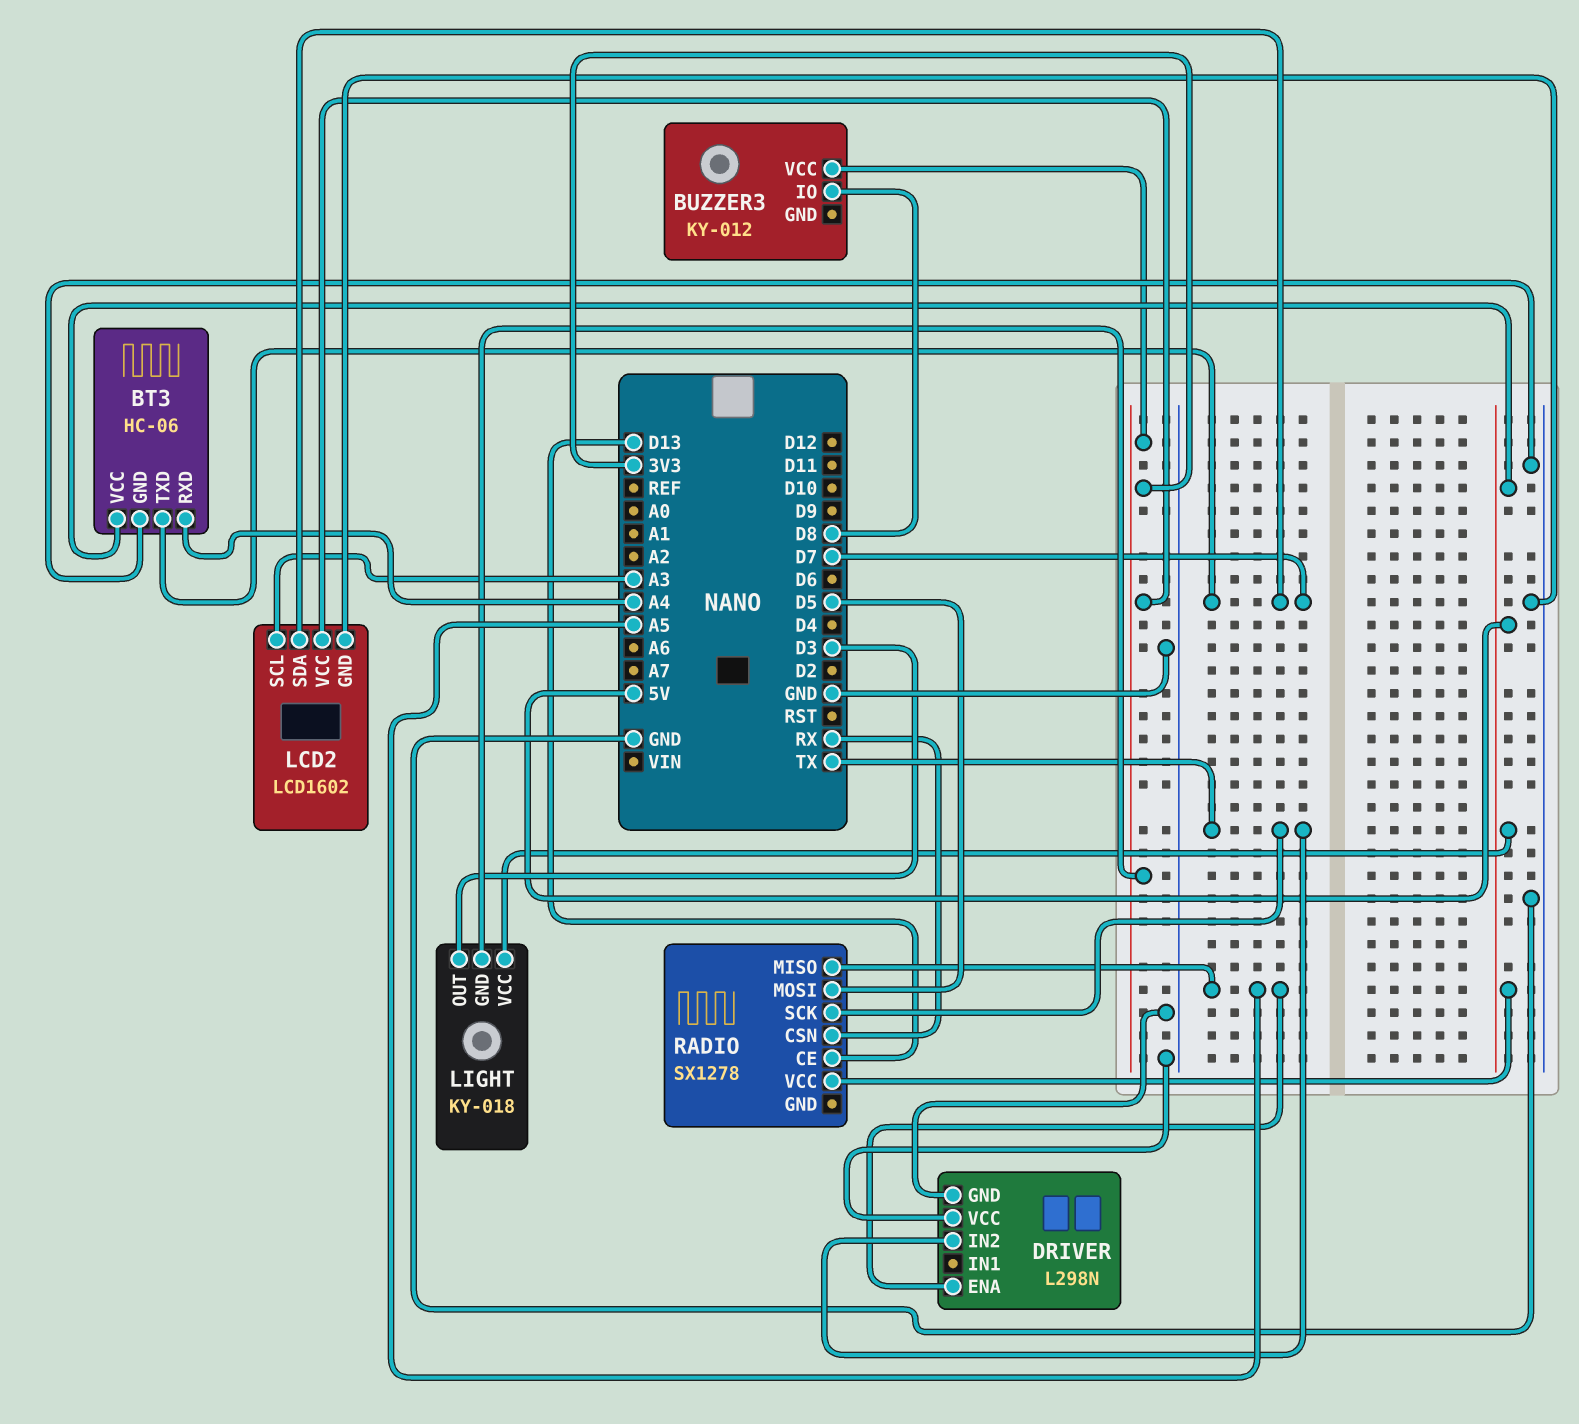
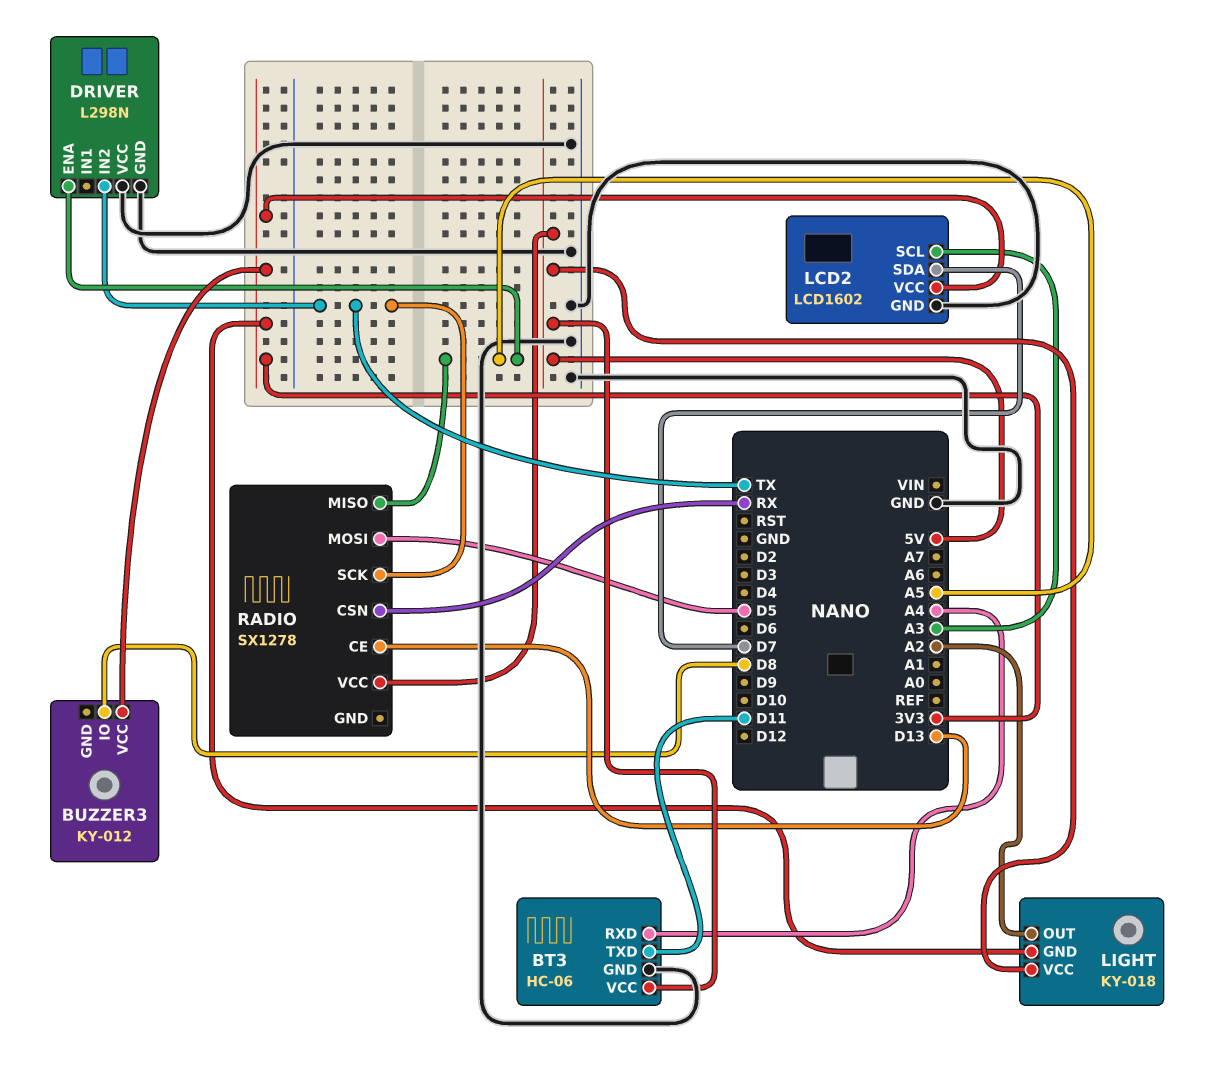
BT3 pin TXD: D7 -> D11
LIGHT pin OUT: D3 -> A2

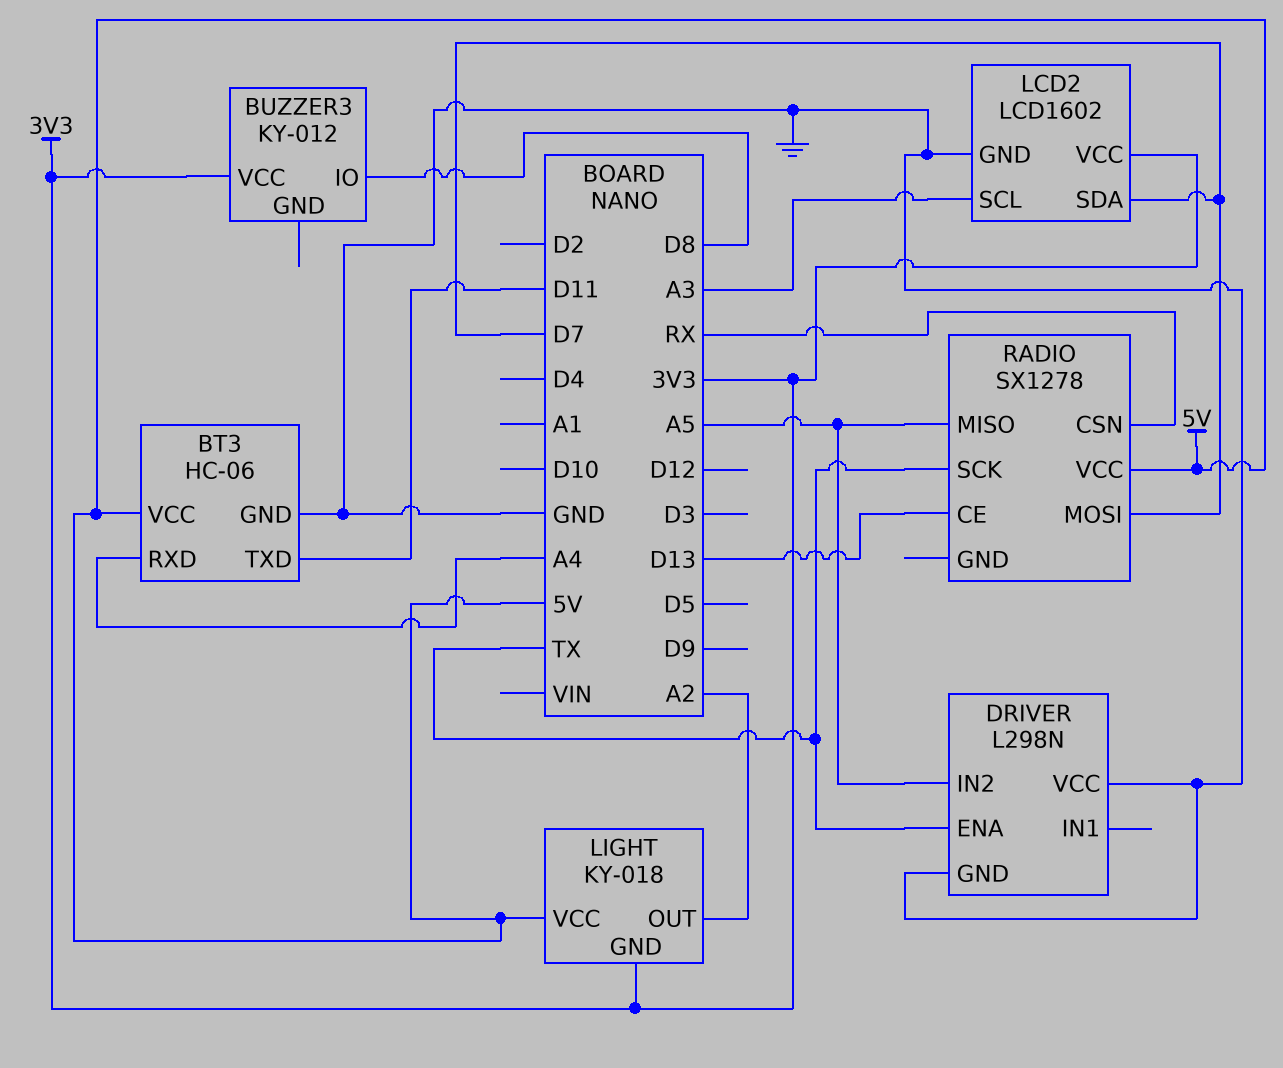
DRIVER pin ENA: A5 -> TX
DRIVER pin IN2: TX -> A5
RADIO pin MOSI: D5 -> D7

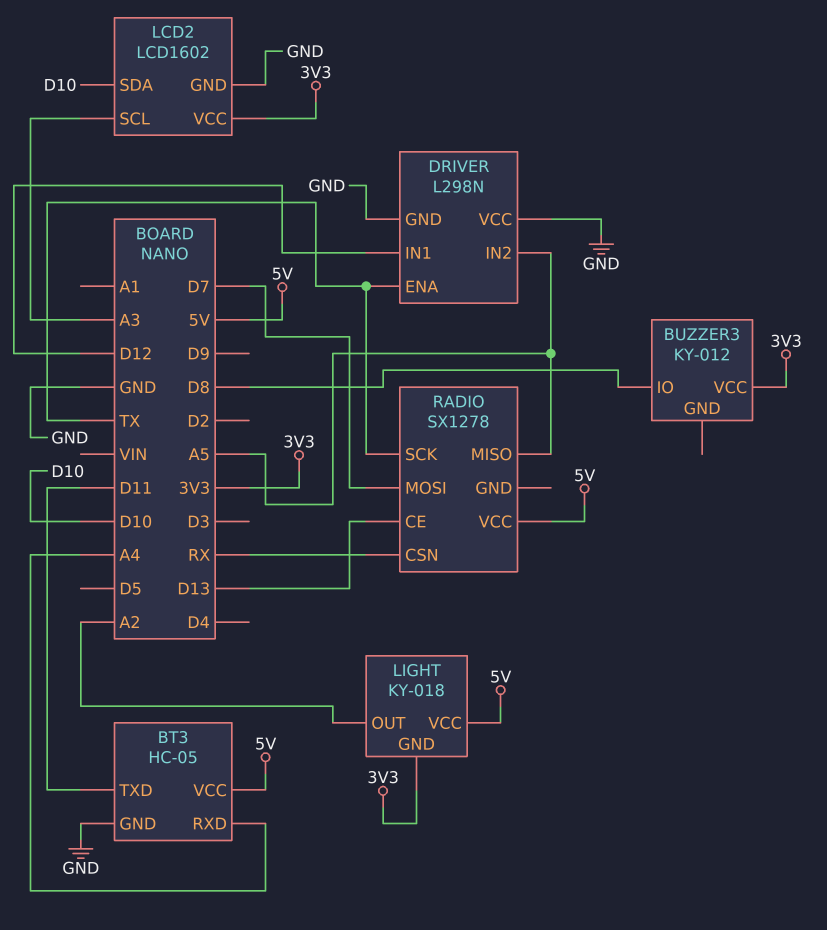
BT3: HC-06 -> HC-05
DRIVER pin IN1: none -> D12
LCD2 pin SDA: D7 -> D10

